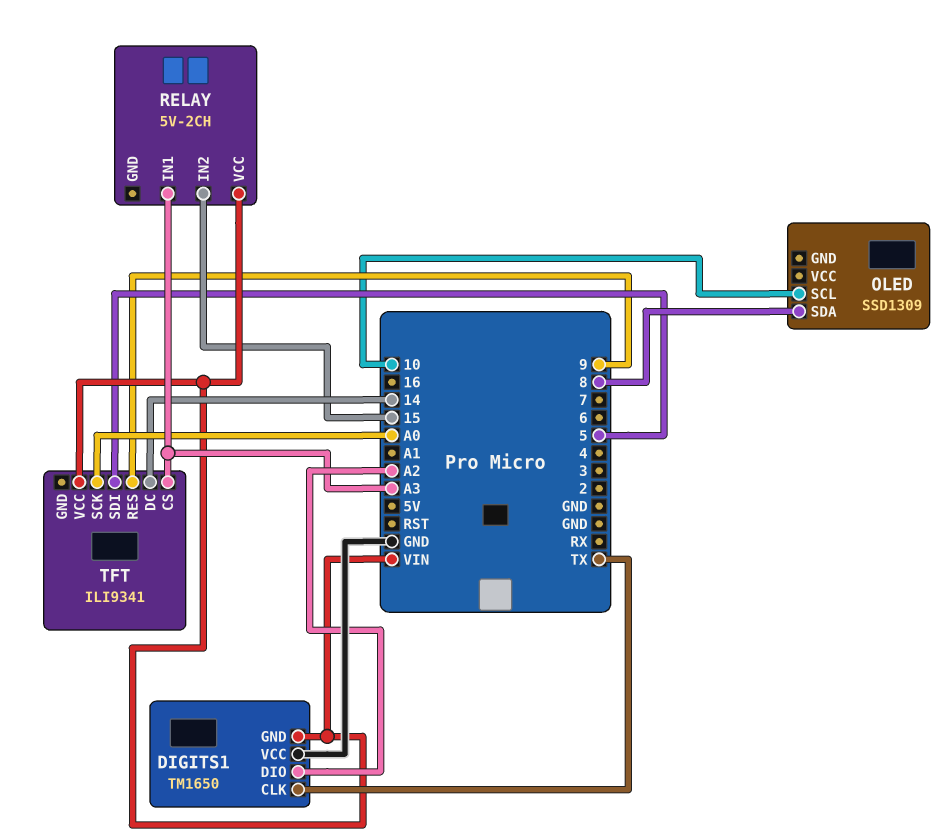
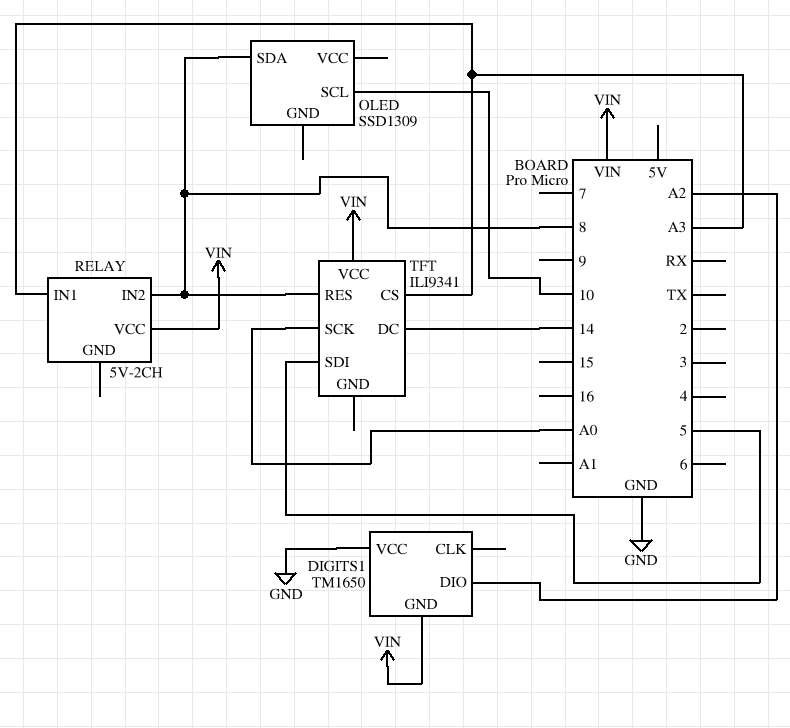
DIGITS1 pin CLK: TX -> none
RELAY pin IN2: 15 -> 8
TFT pin RES: 9 -> 8

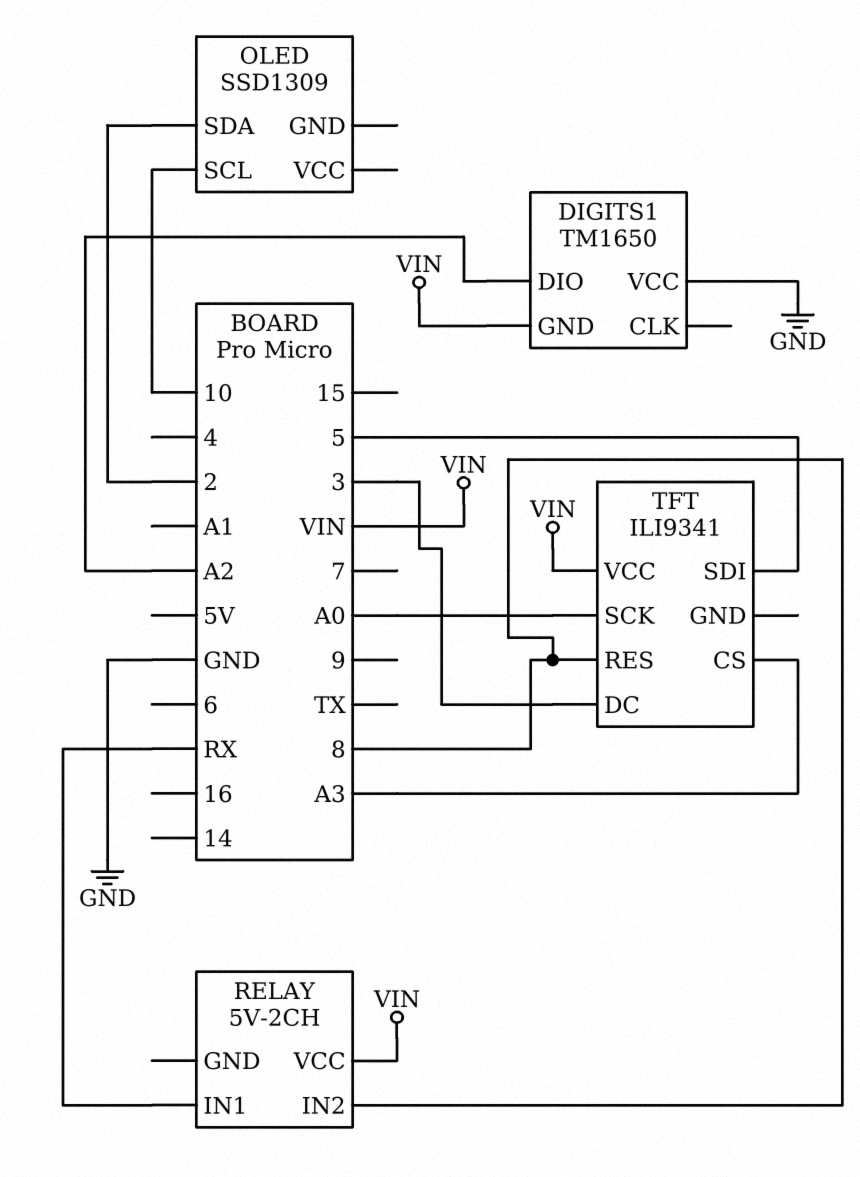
OLED pin SDA: 8 -> 2
RELAY pin IN1: A3 -> RX
TFT pin DC: 14 -> 3

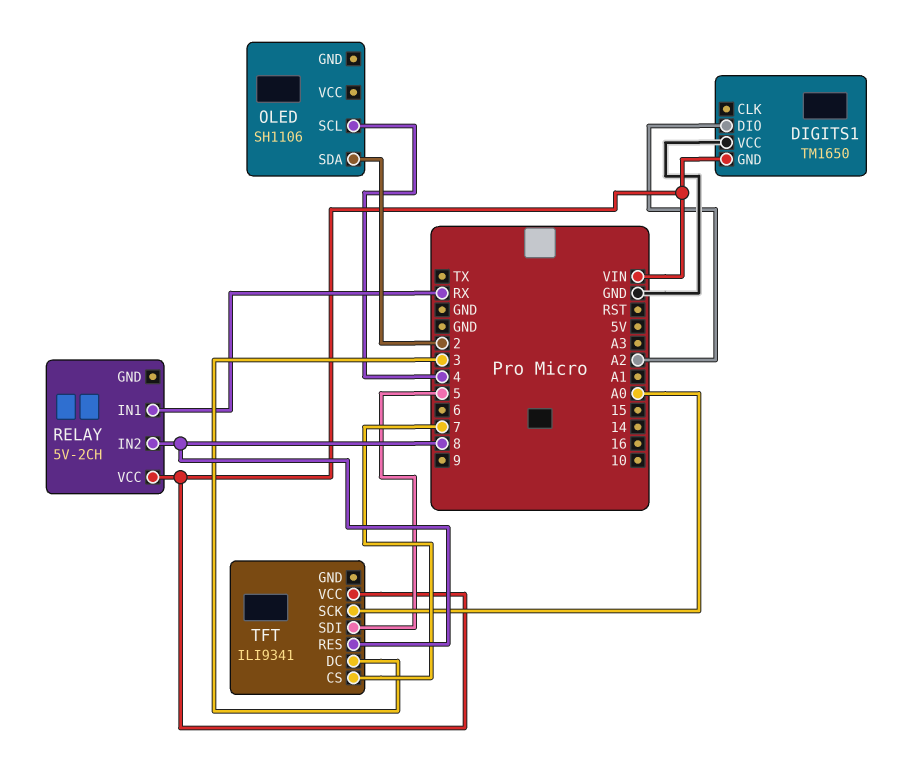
OLED: SSD1309 -> SH1106
OLED pin SCL: 10 -> 4
TFT pin CS: A3 -> 7

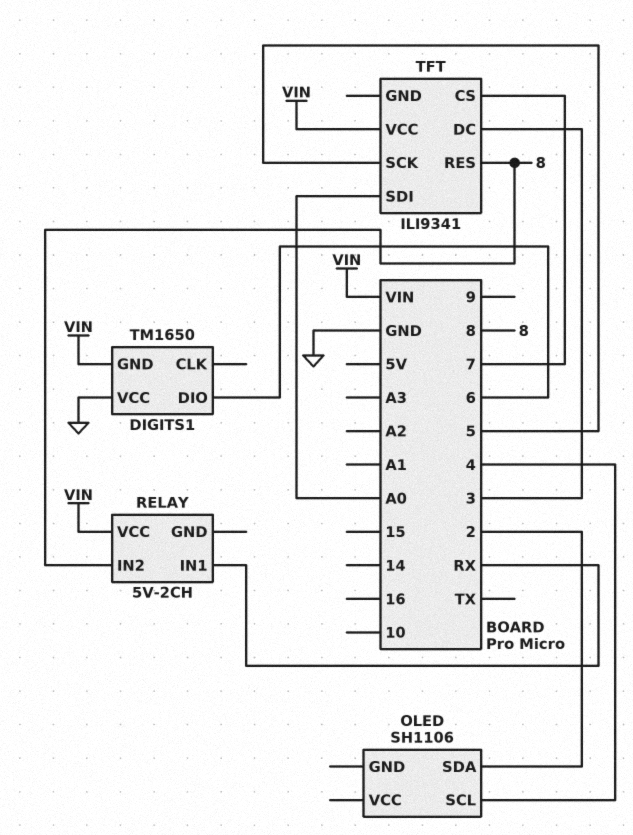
DIGITS1 pin DIO: A2 -> 6
TFT pin SCK: A0 -> 5
TFT pin SDI: 5 -> A0

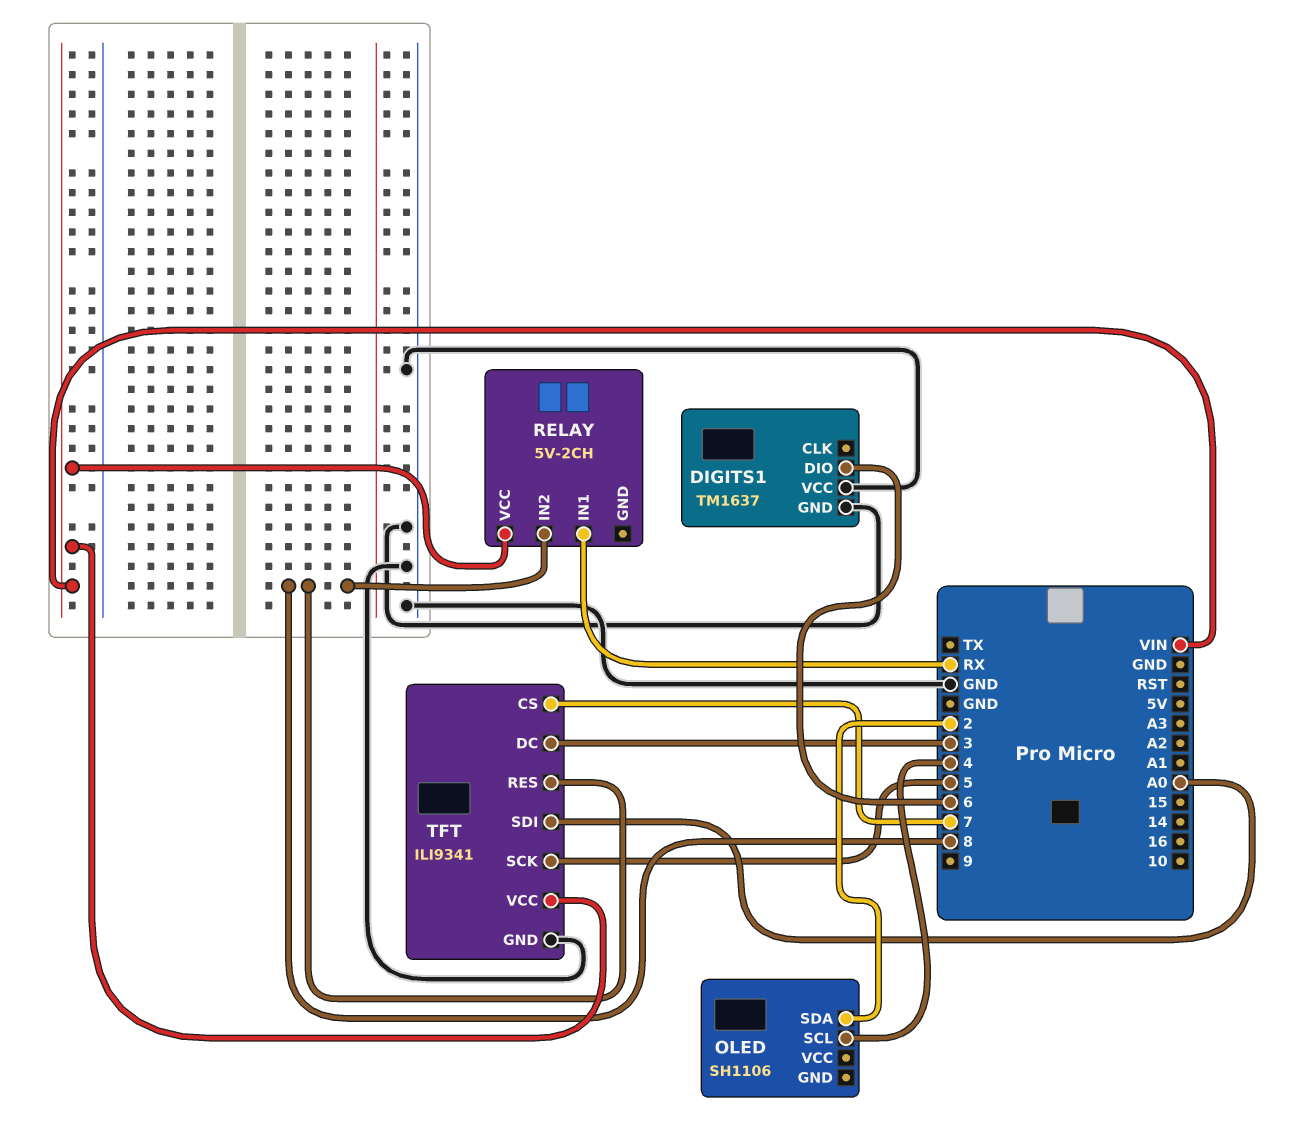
DIGITS1: TM1650 -> TM1637
DIGITS1 pin GND: VIN -> GND
TFT pin GND: none -> GND

